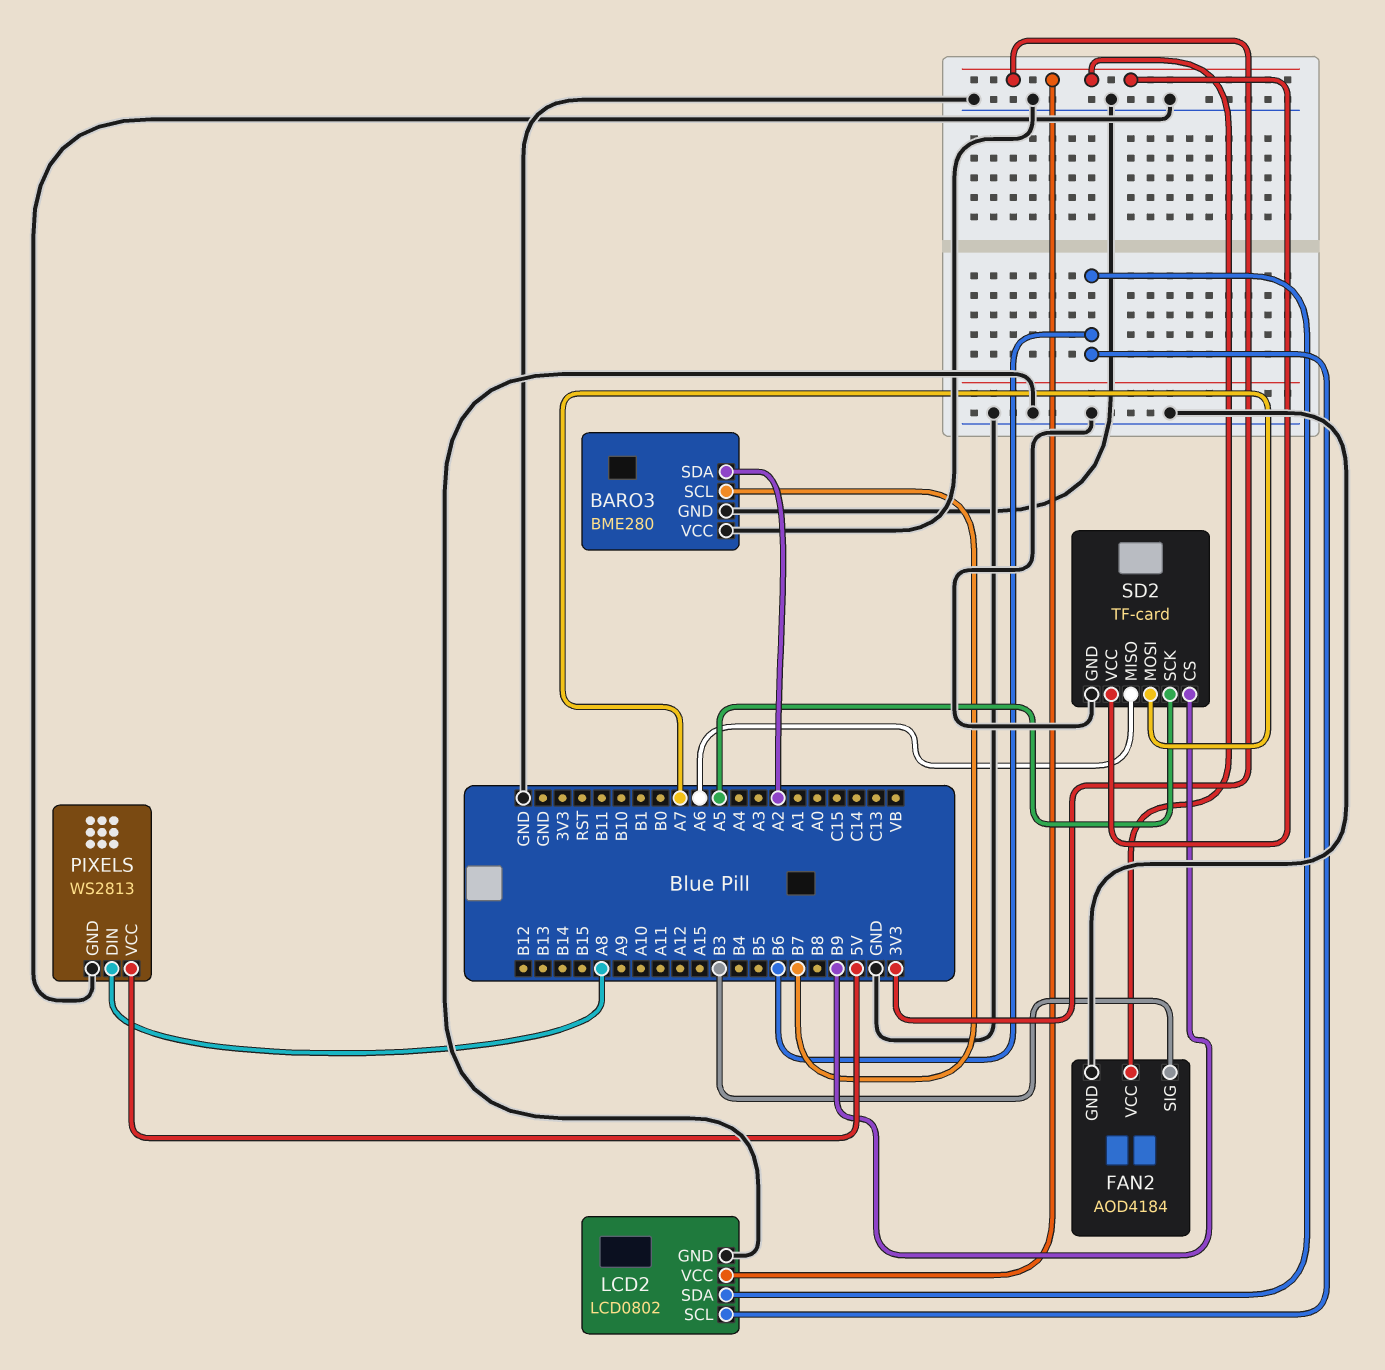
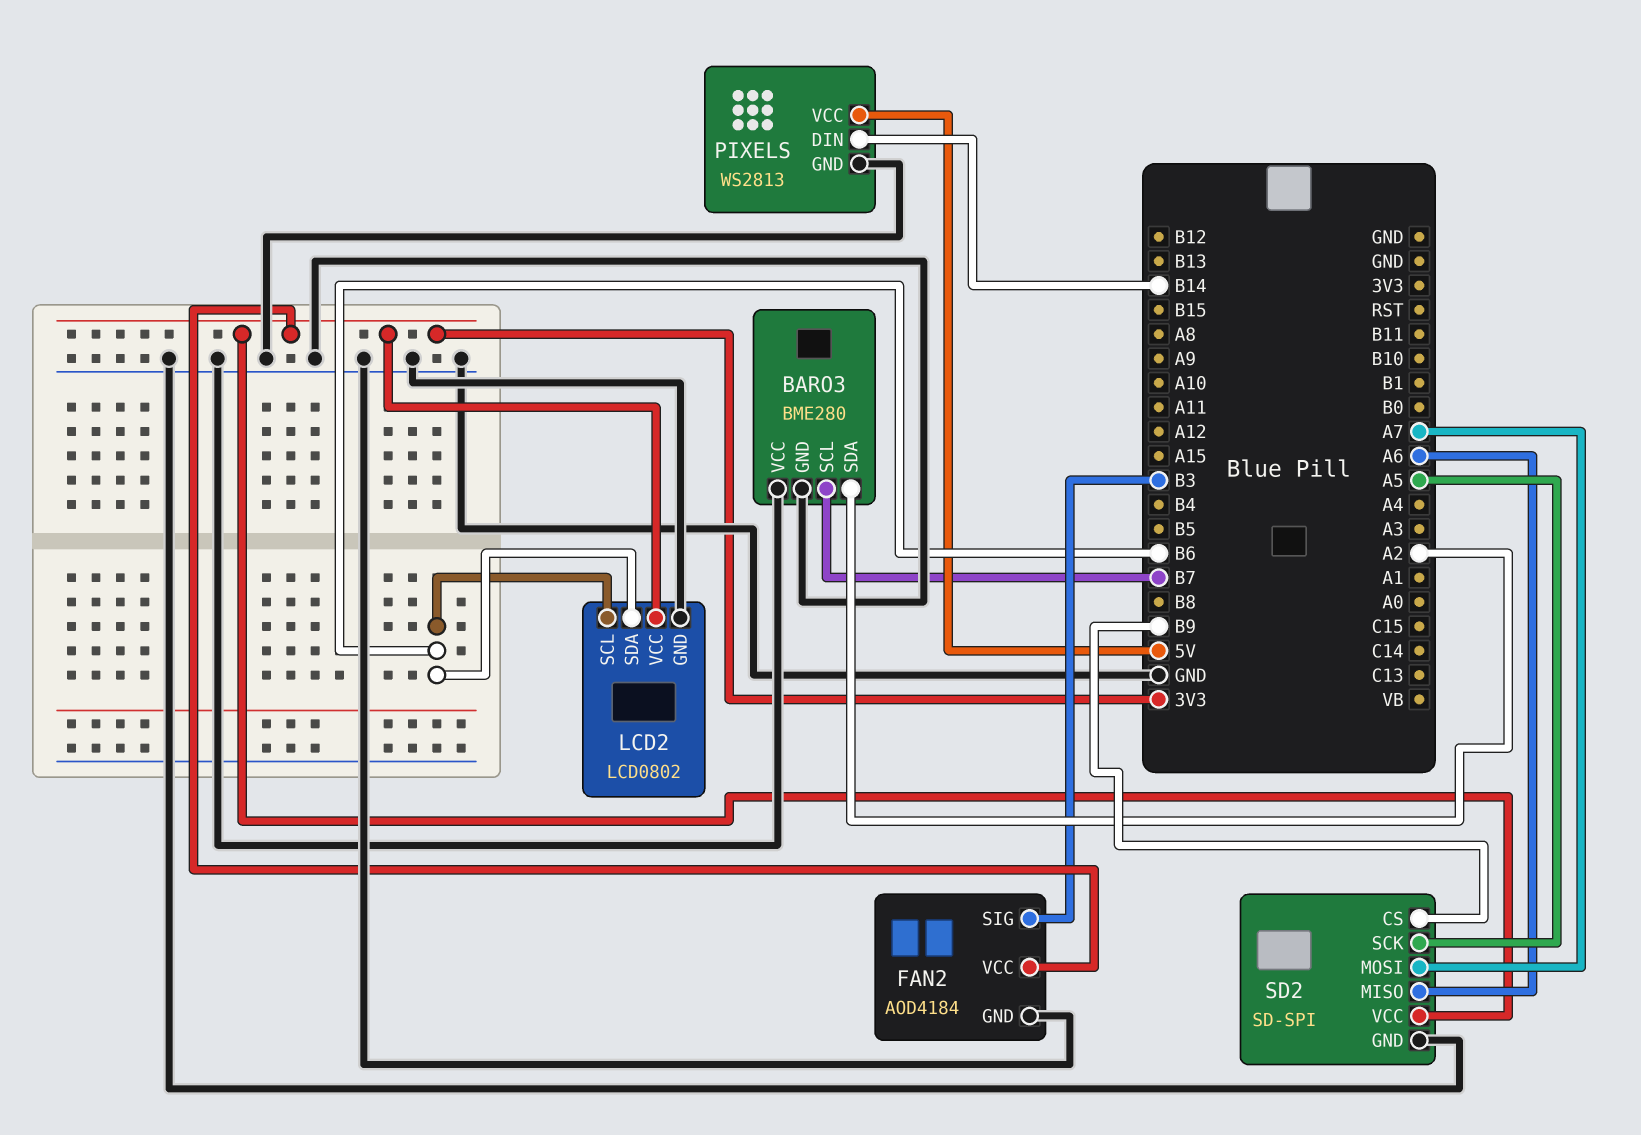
PIXELS pin DIN: A8 -> B14
SD2: TF-card -> SD-SPI

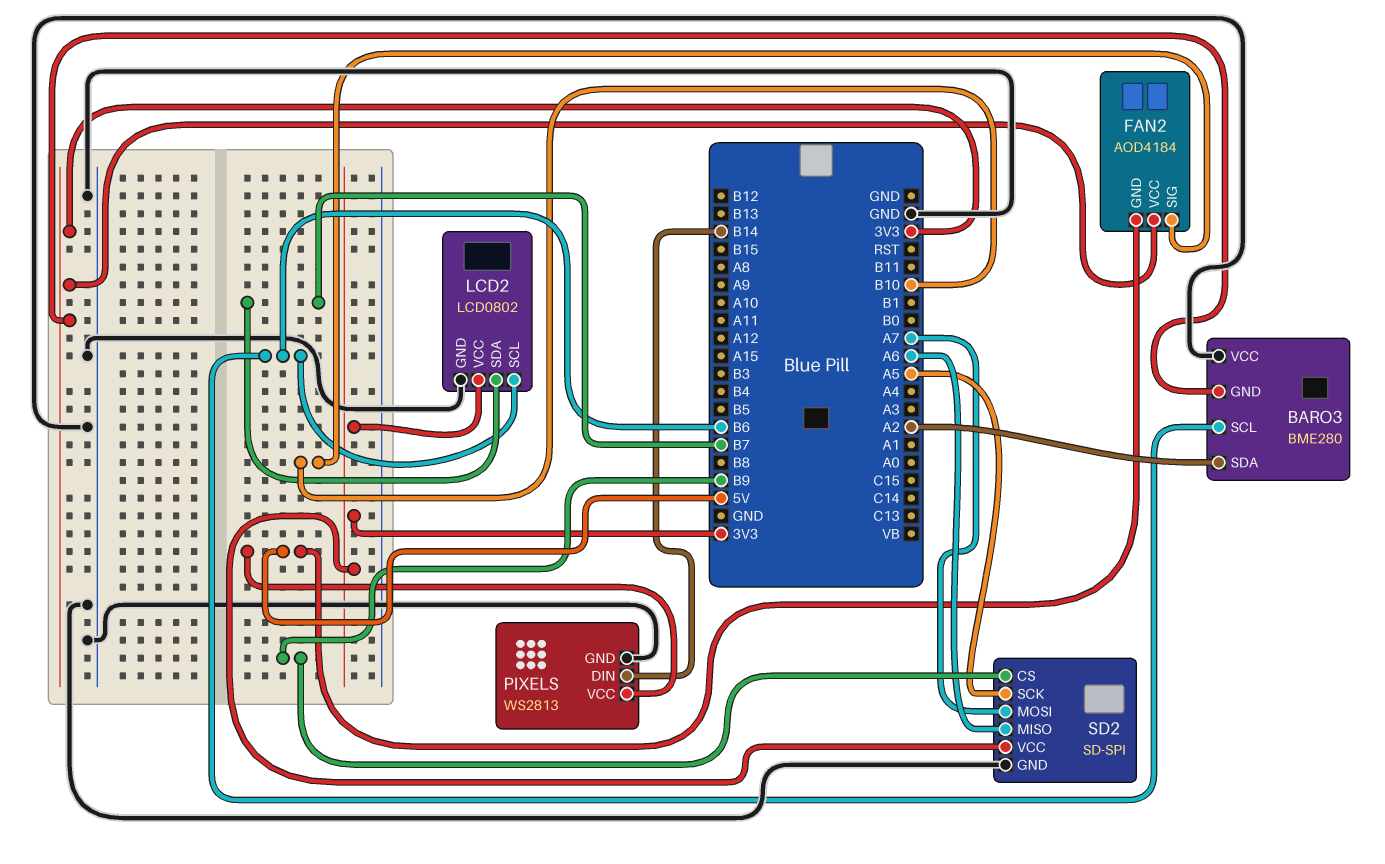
BARO3 pin GND: GND -> 3V3
BARO3 pin SCL: B7 -> B6
FAN2 pin GND: GND -> 5V
FAN2 pin SIG: B3 -> B10
LCD2 pin SDA: B6 -> B7

